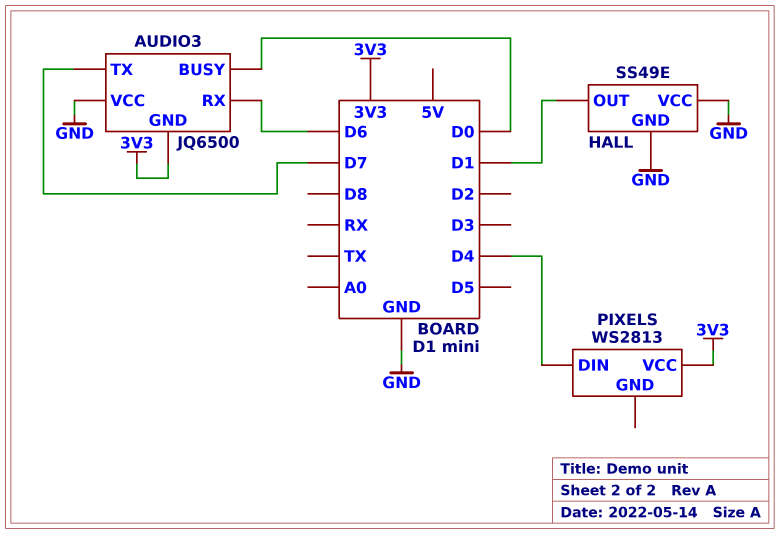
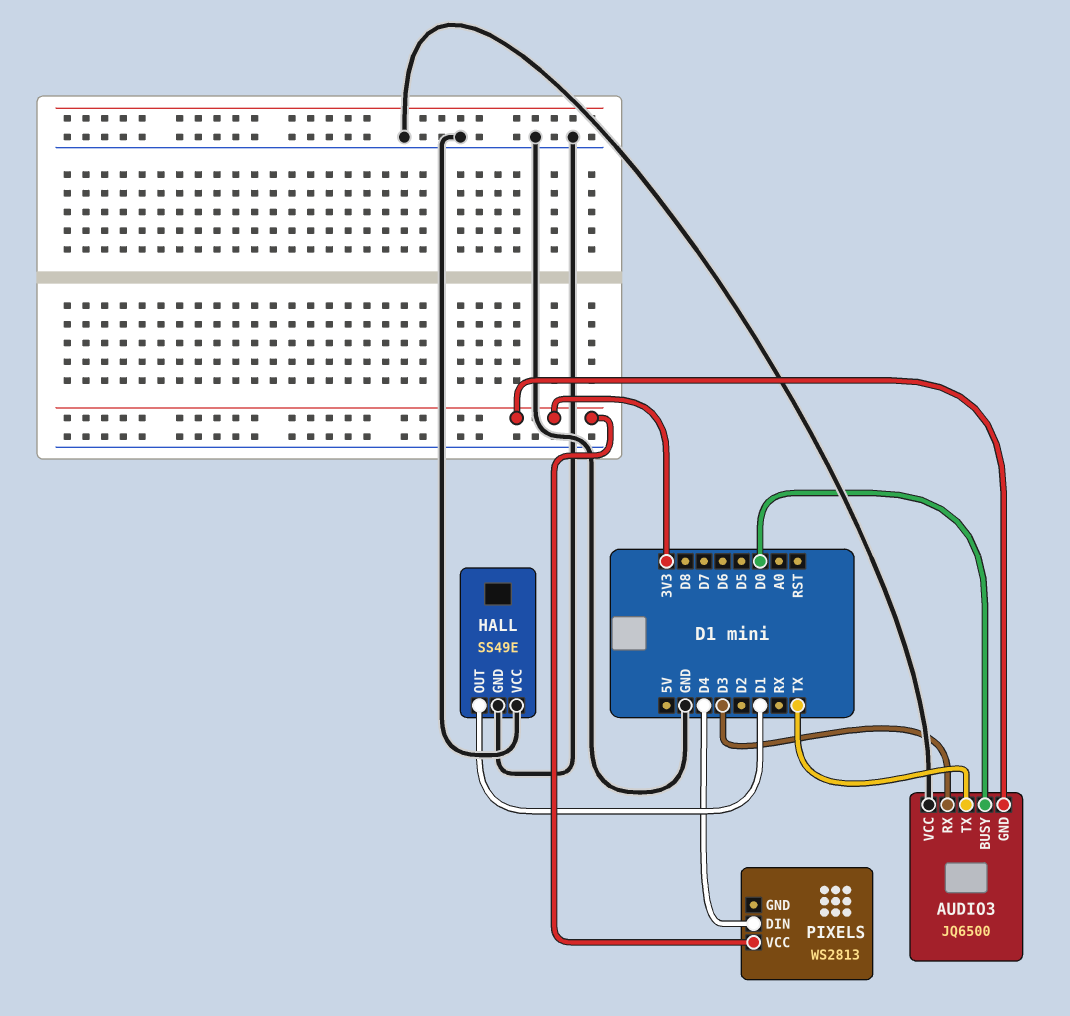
AUDIO3 pin RX: D6 -> D3
AUDIO3 pin TX: D7 -> TX

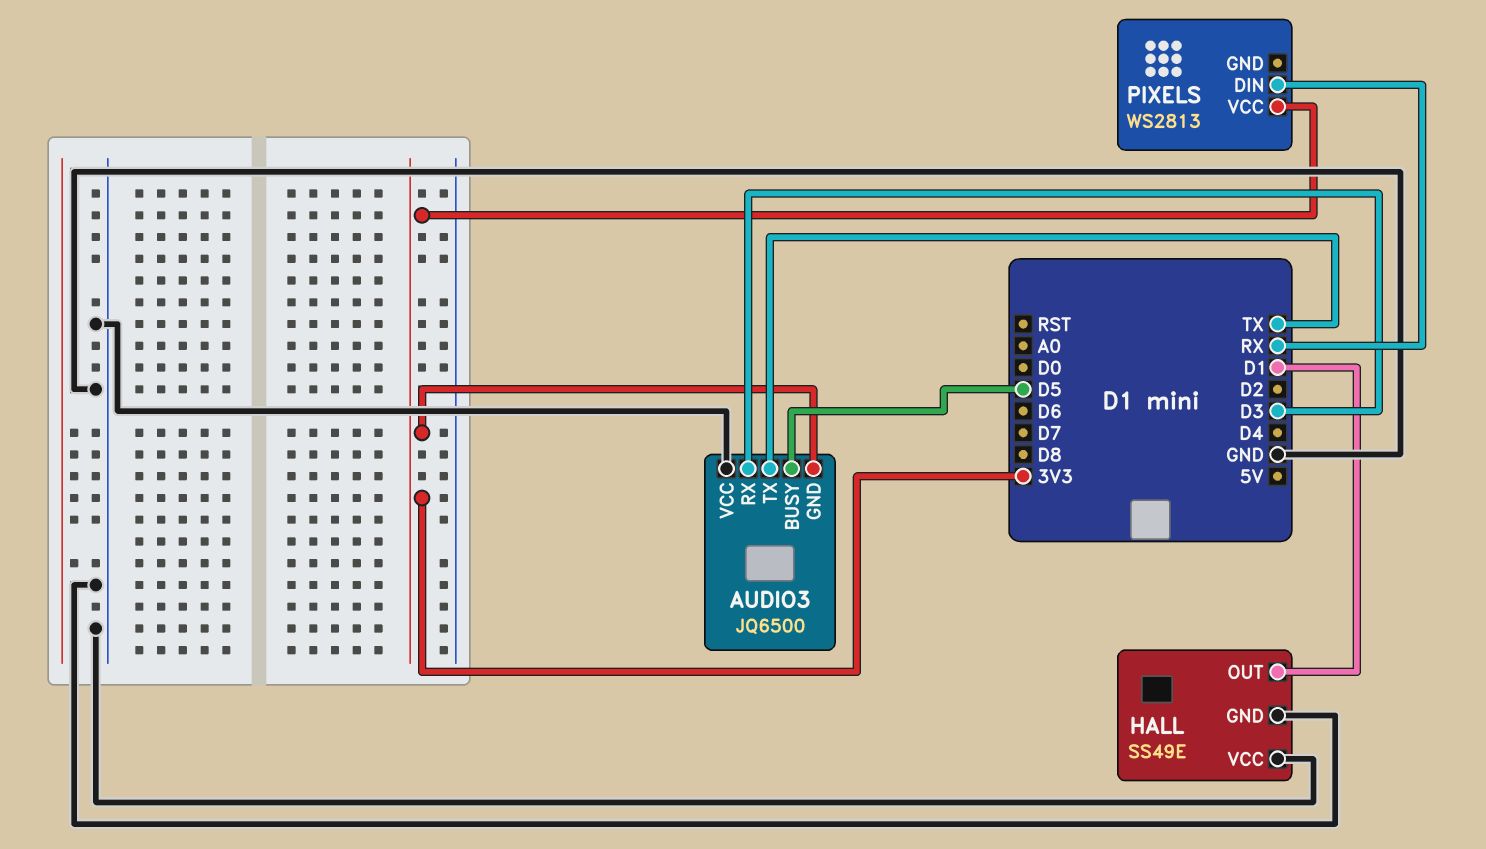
AUDIO3 pin BUSY: D0 -> D5
PIXELS pin DIN: D4 -> RX

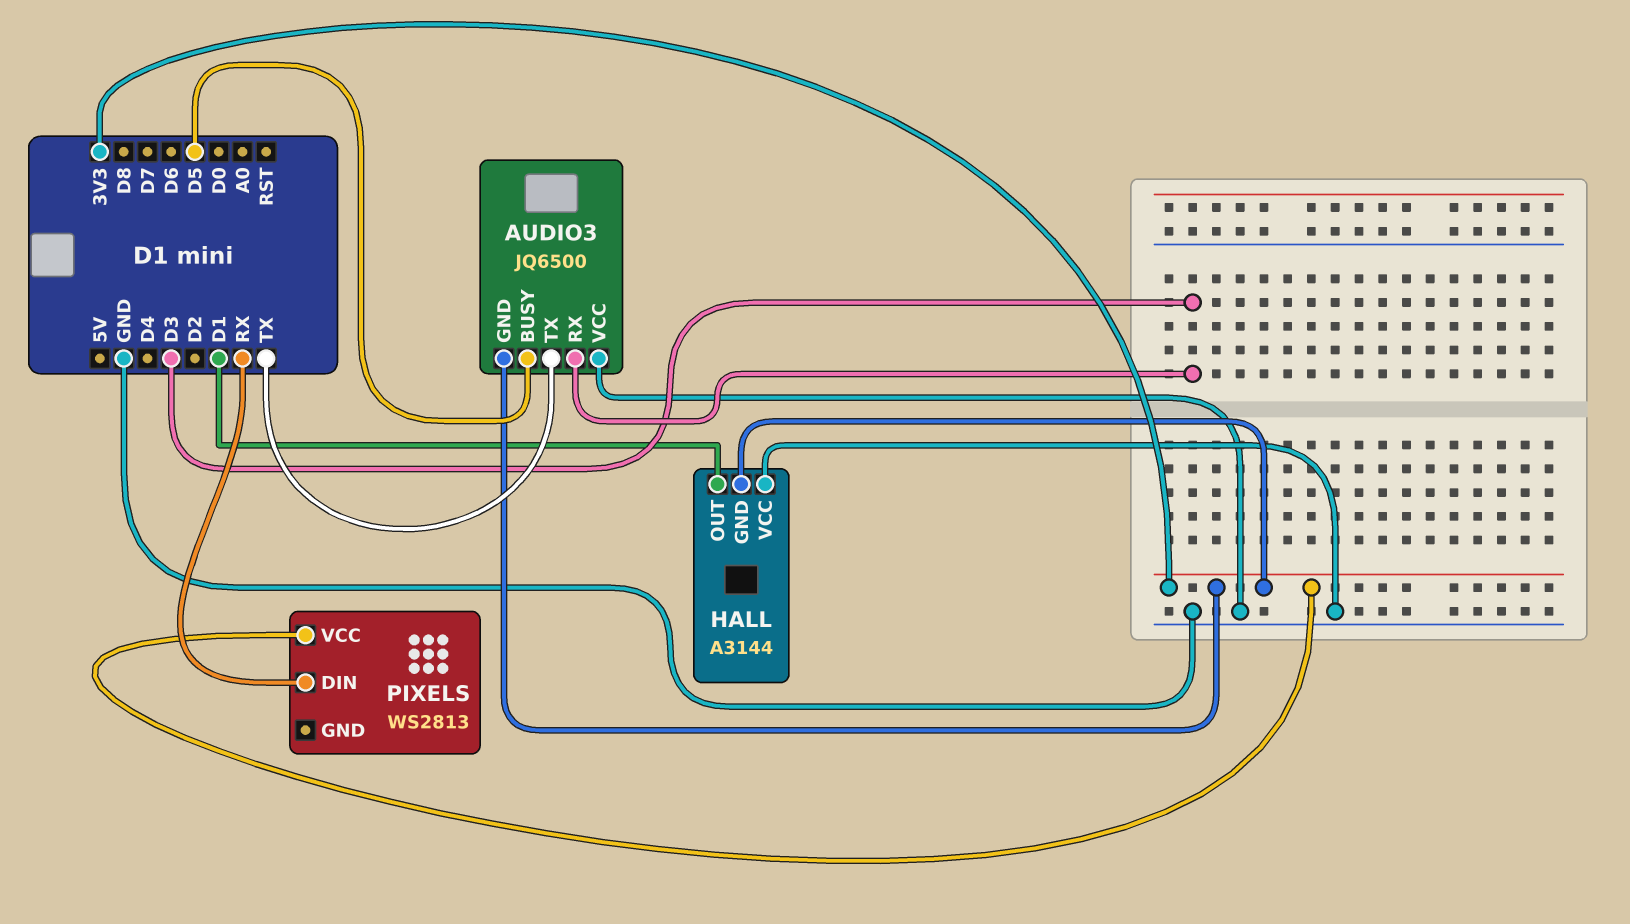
HALL: SS49E -> A3144
HALL pin GND: GND -> 3V3

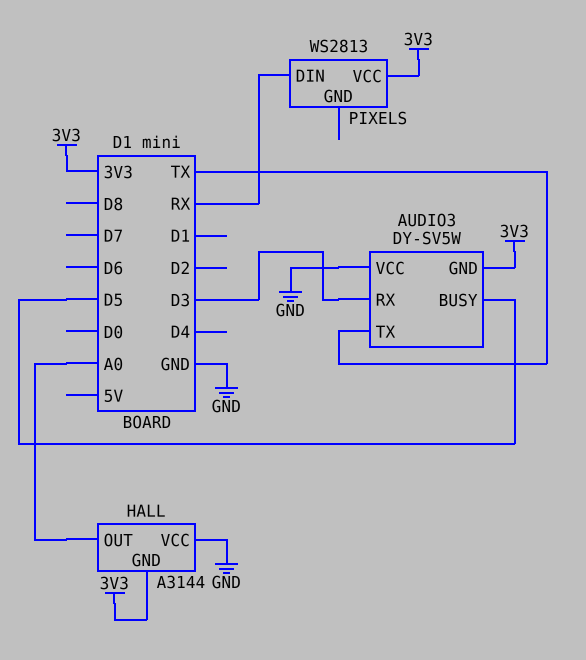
AUDIO3: JQ6500 -> DY-SV5W
HALL pin OUT: D1 -> A0

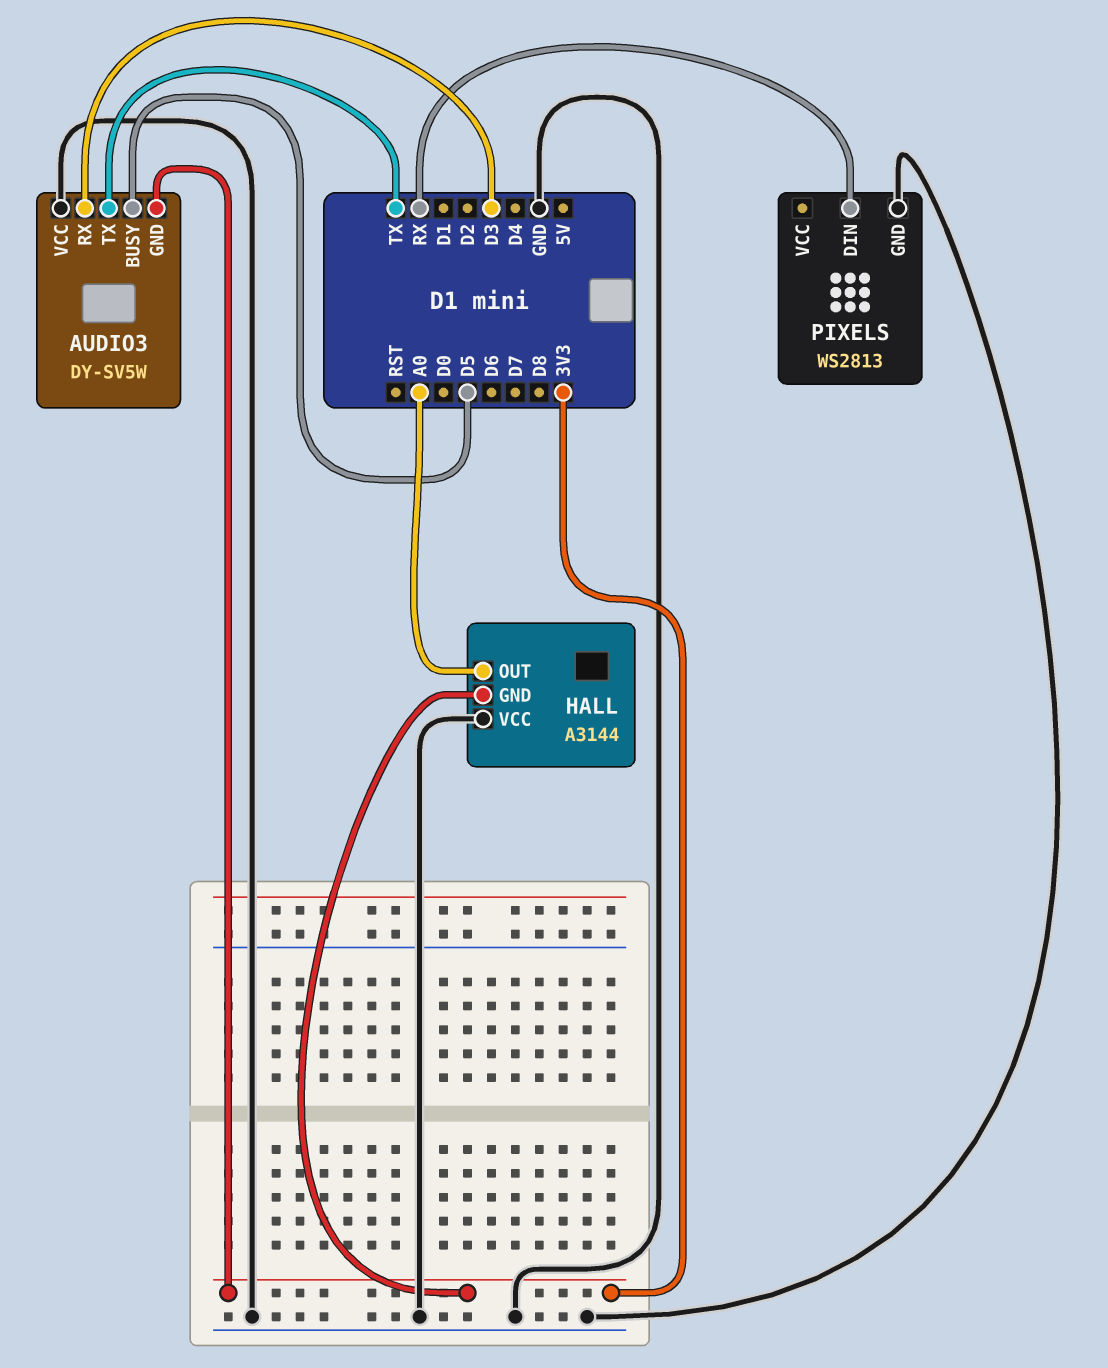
PIXELS pin GND: none -> GND
PIXELS pin VCC: 3V3 -> none

